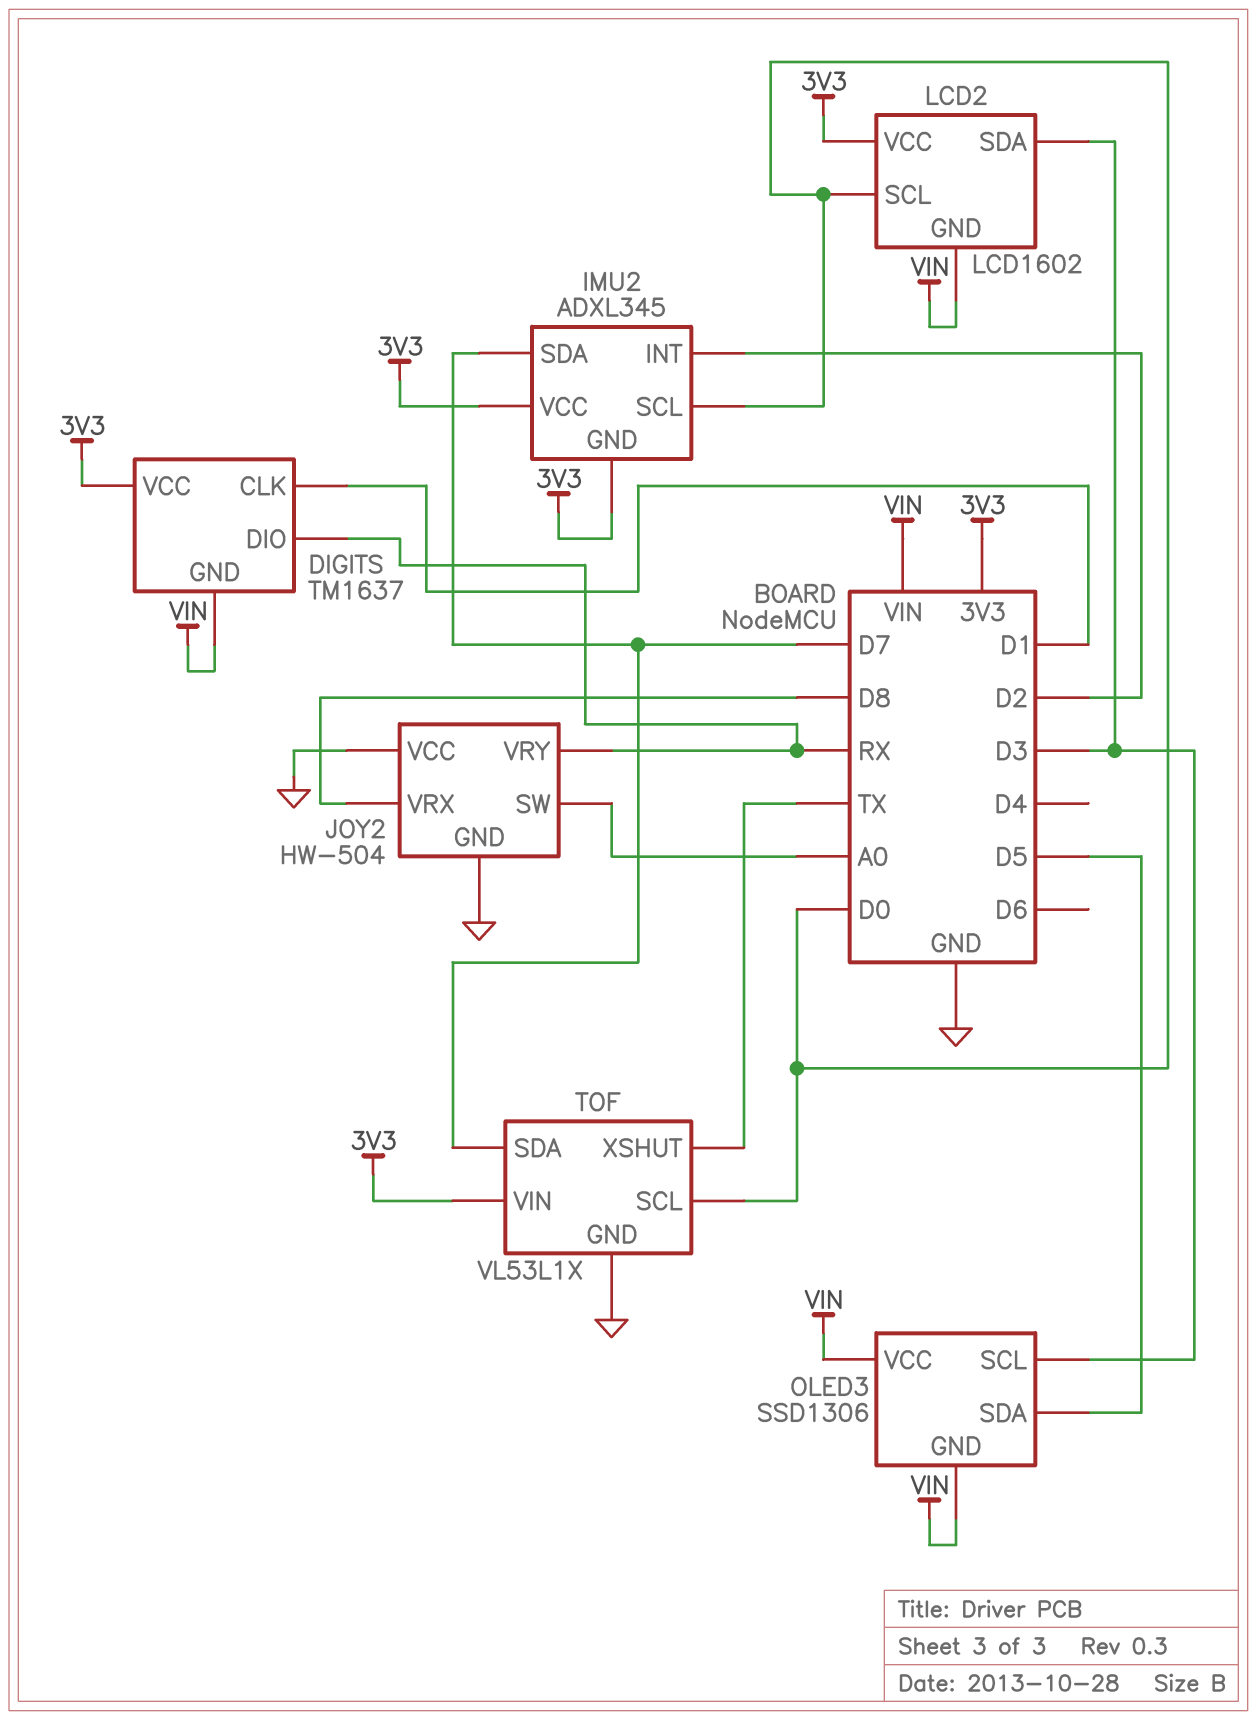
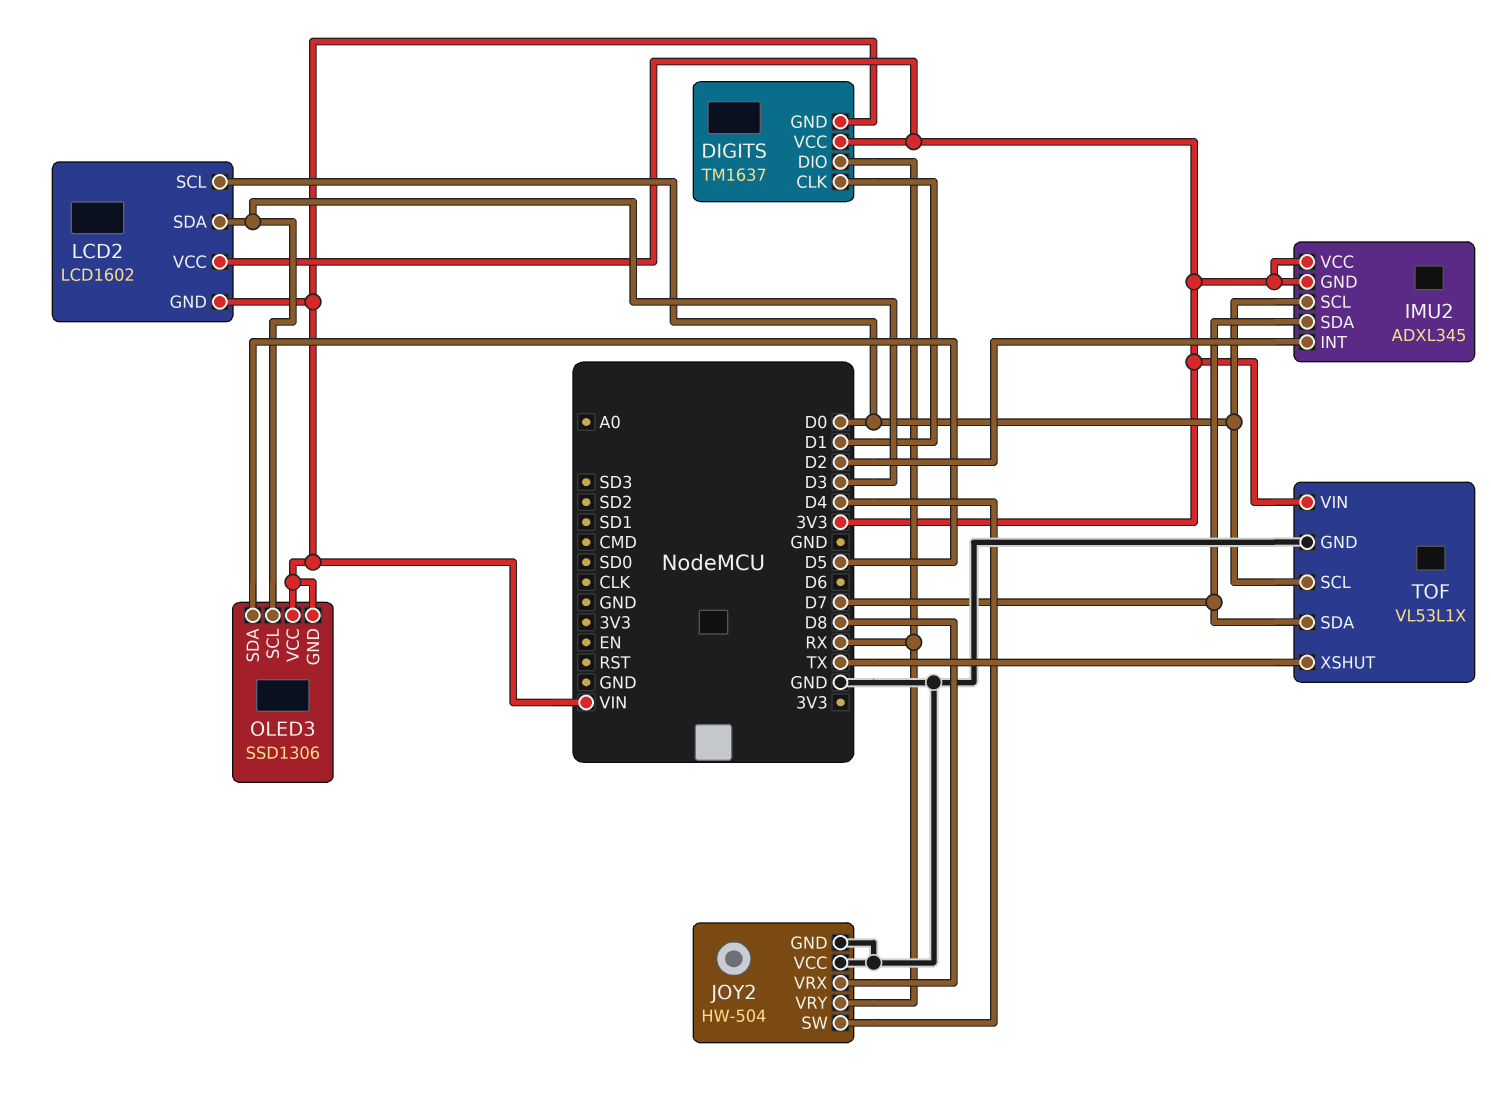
JOY2 pin SW: A0 -> D4

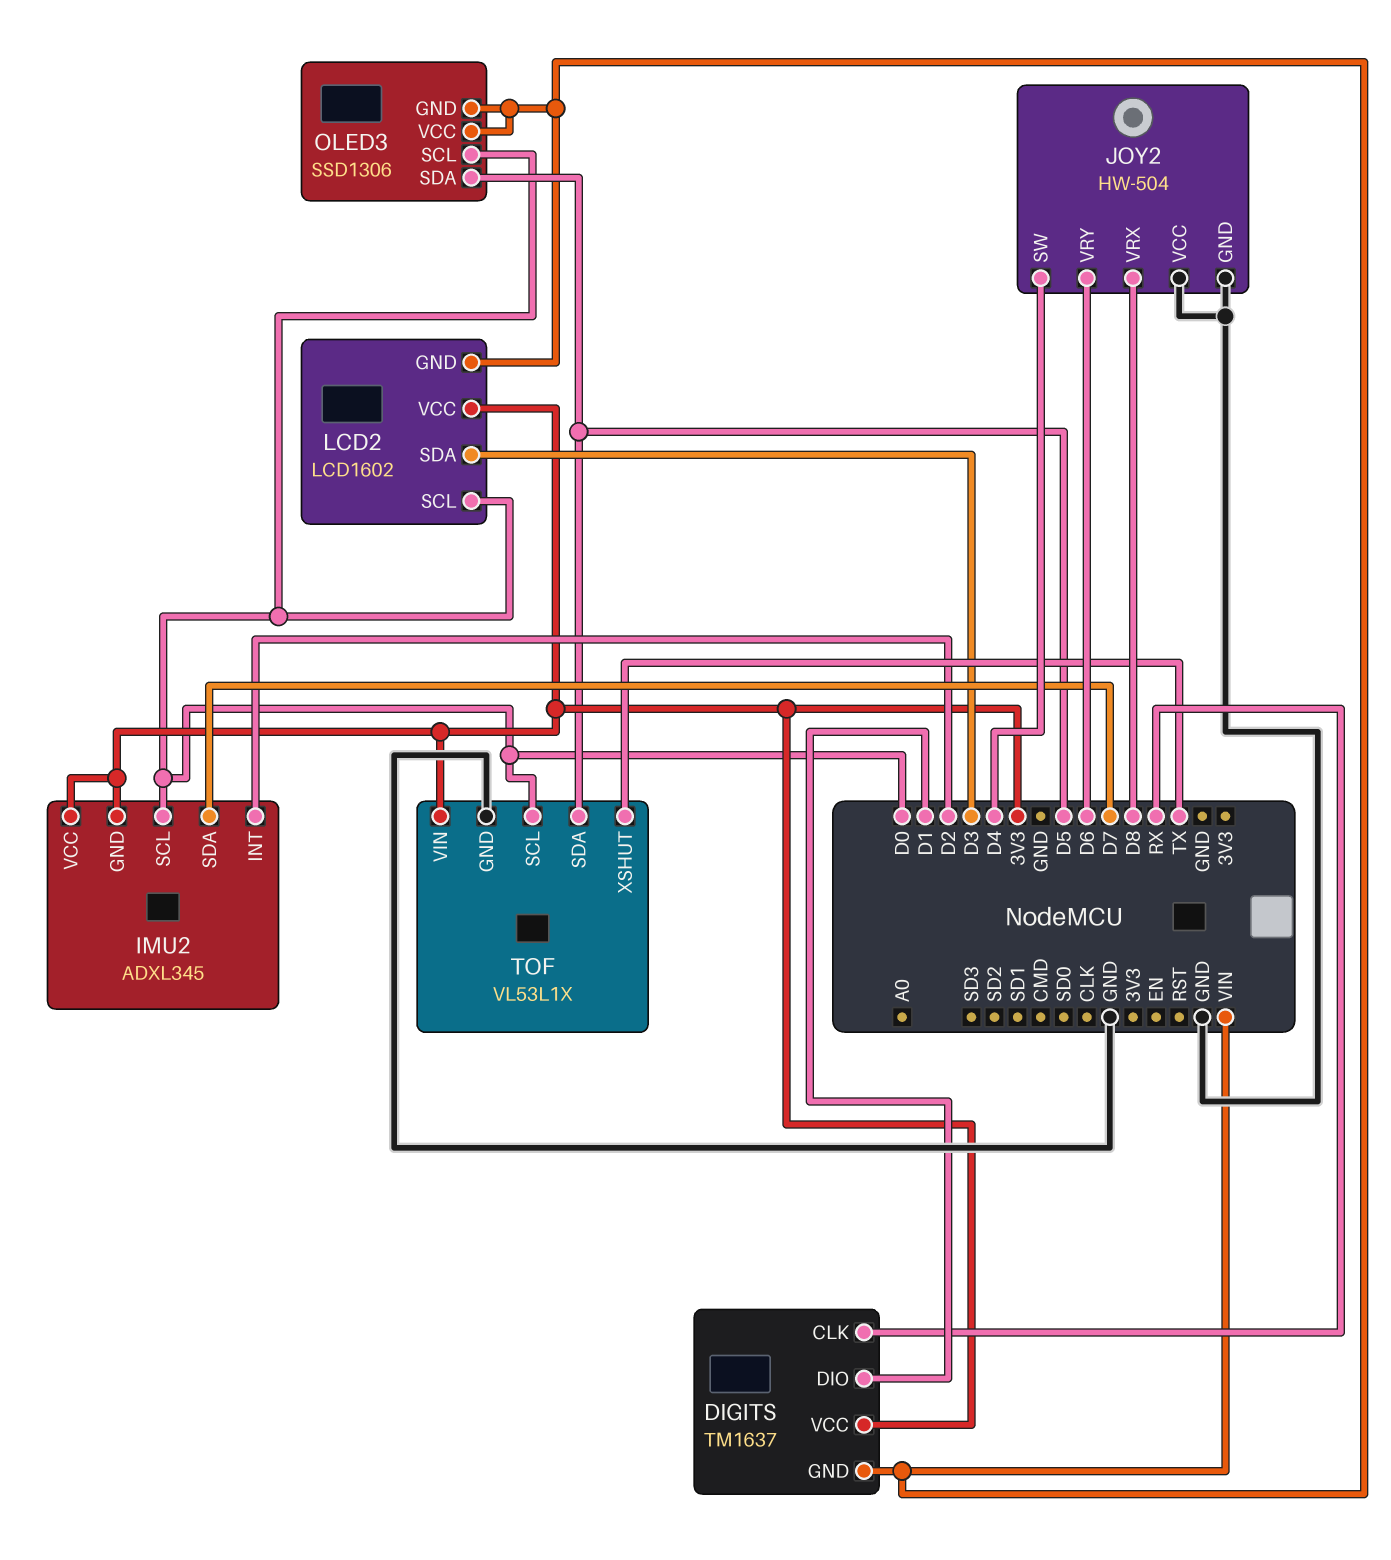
DIGITS pin CLK: D1 -> RX
DIGITS pin DIO: RX -> D1
JOY2 pin VRY: RX -> D6
OLED3 pin SCL: D3 -> D0
TOF pin SDA: D7 -> D5

